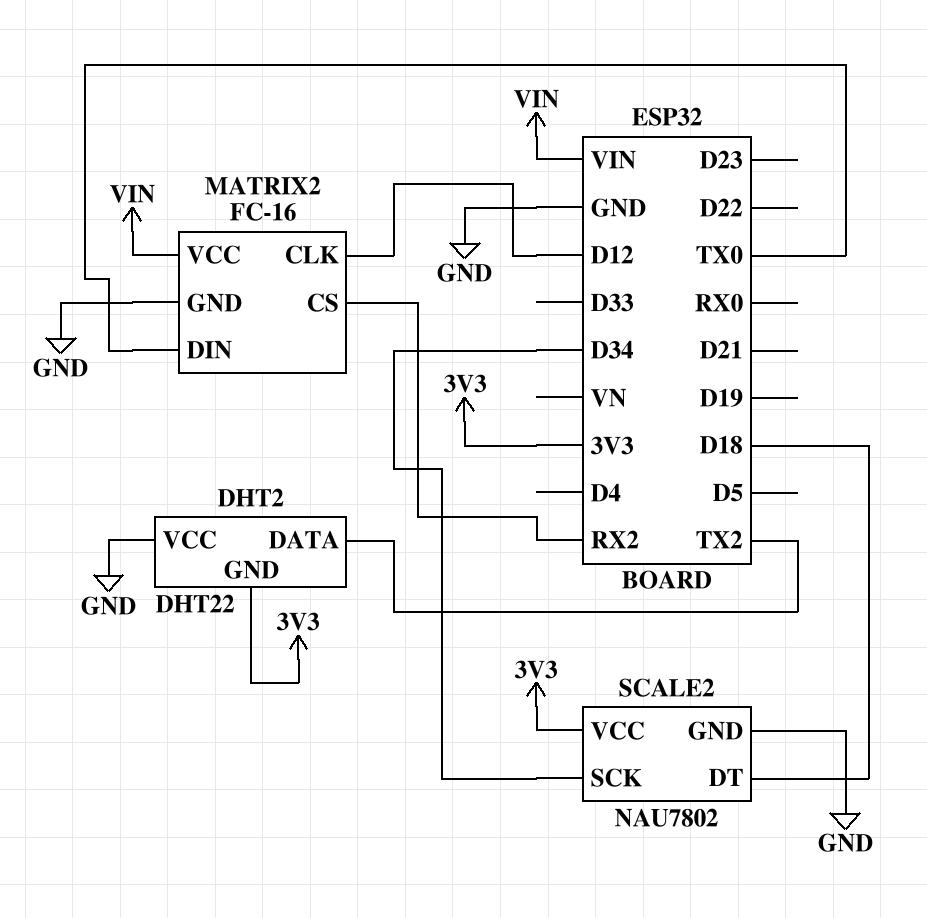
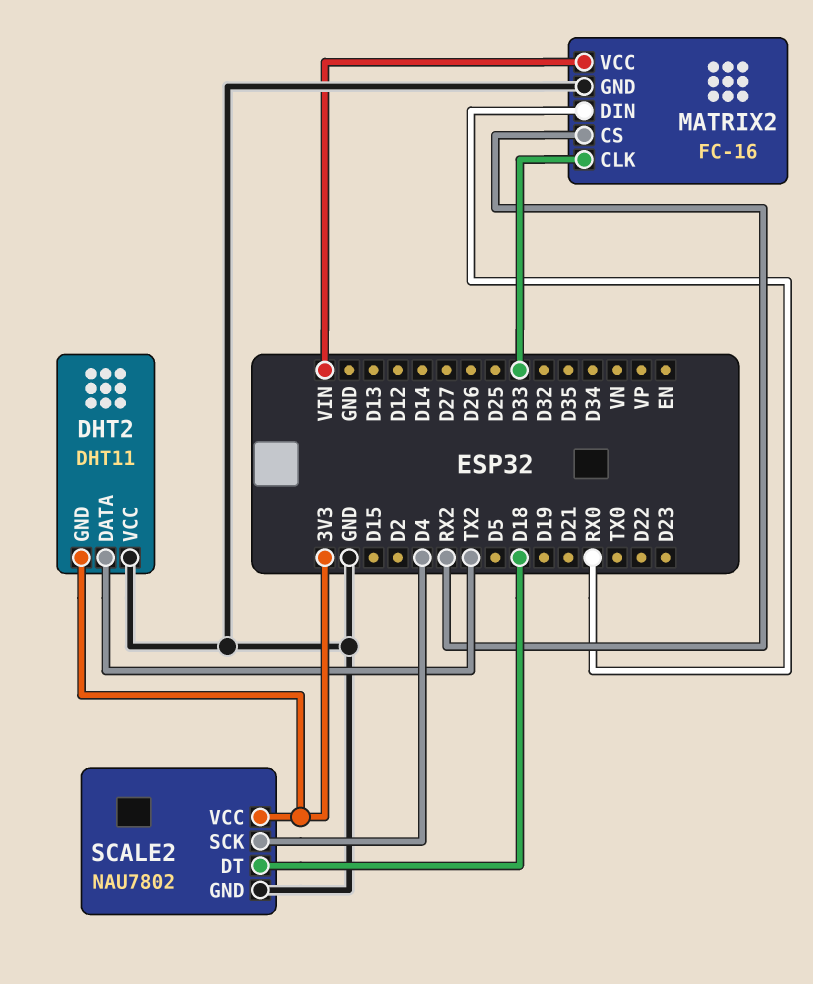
DHT2: DHT22 -> DHT11
MATRIX2 pin CLK: D12 -> D33
MATRIX2 pin DIN: TX0 -> RX0
SCALE2 pin SCK: D34 -> D4

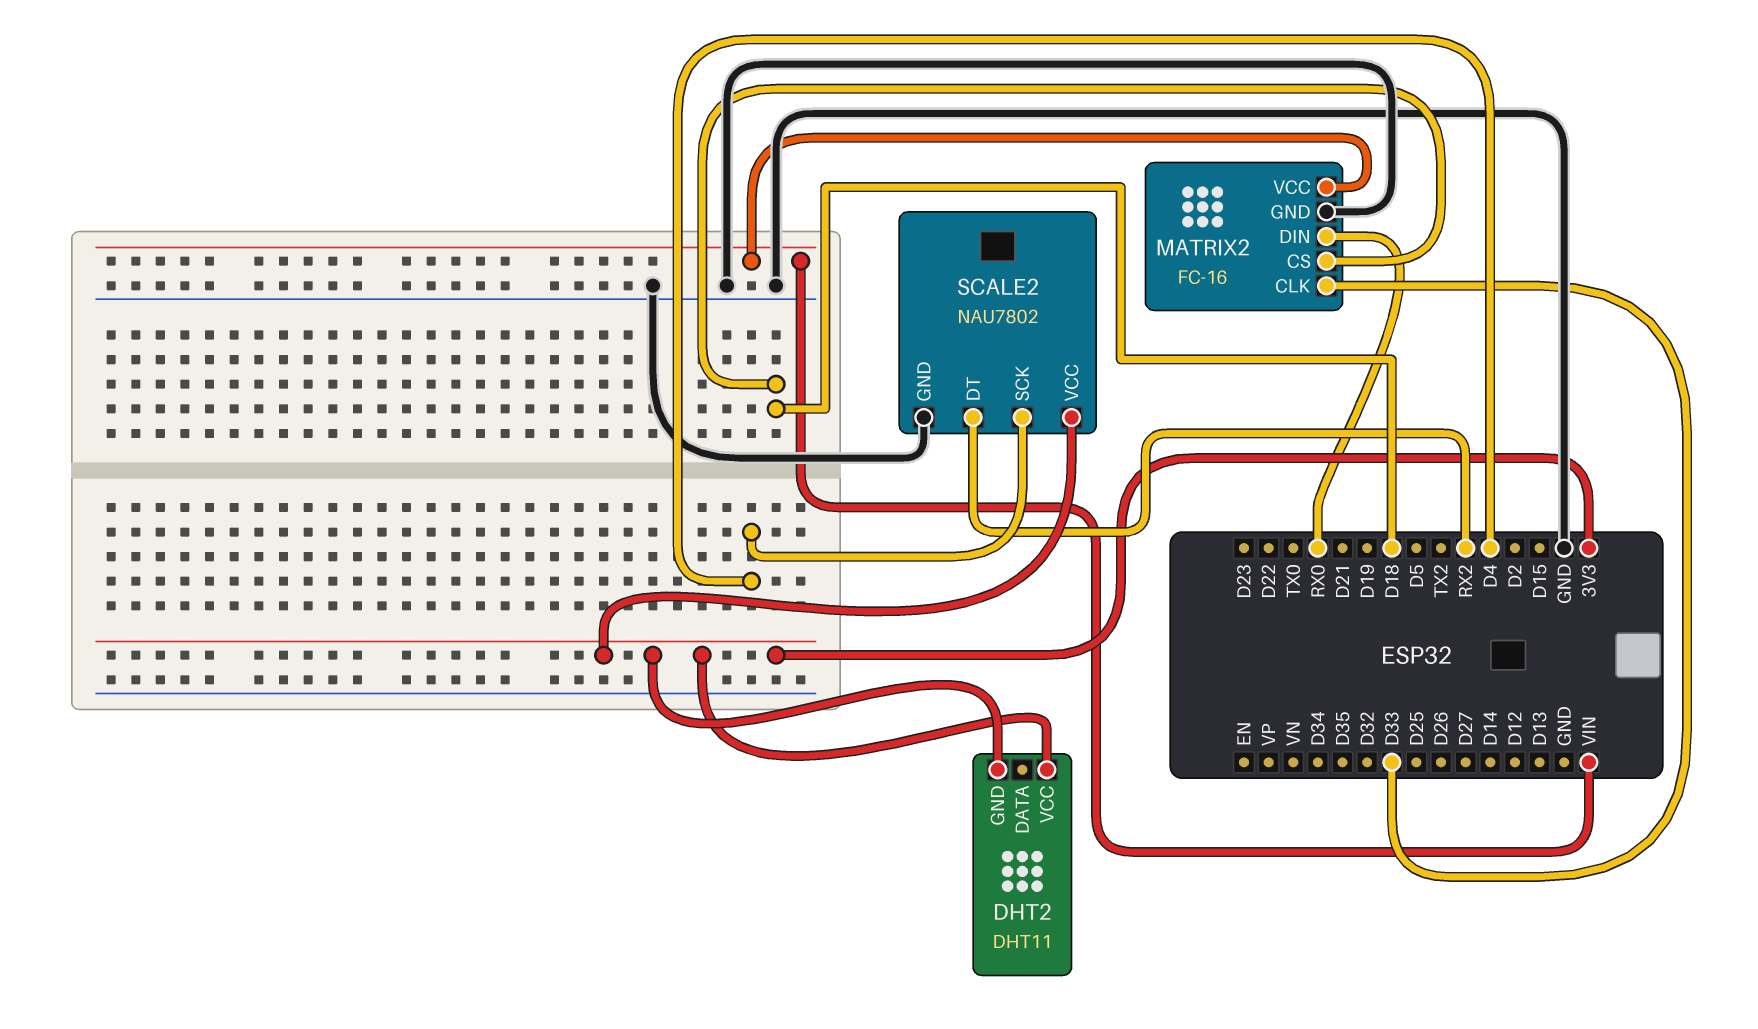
DHT2 pin DATA: TX2 -> none
DHT2 pin VCC: GND -> 3V3
MATRIX2 pin CS: RX2 -> D18
SCALE2 pin DT: D18 -> RX2

